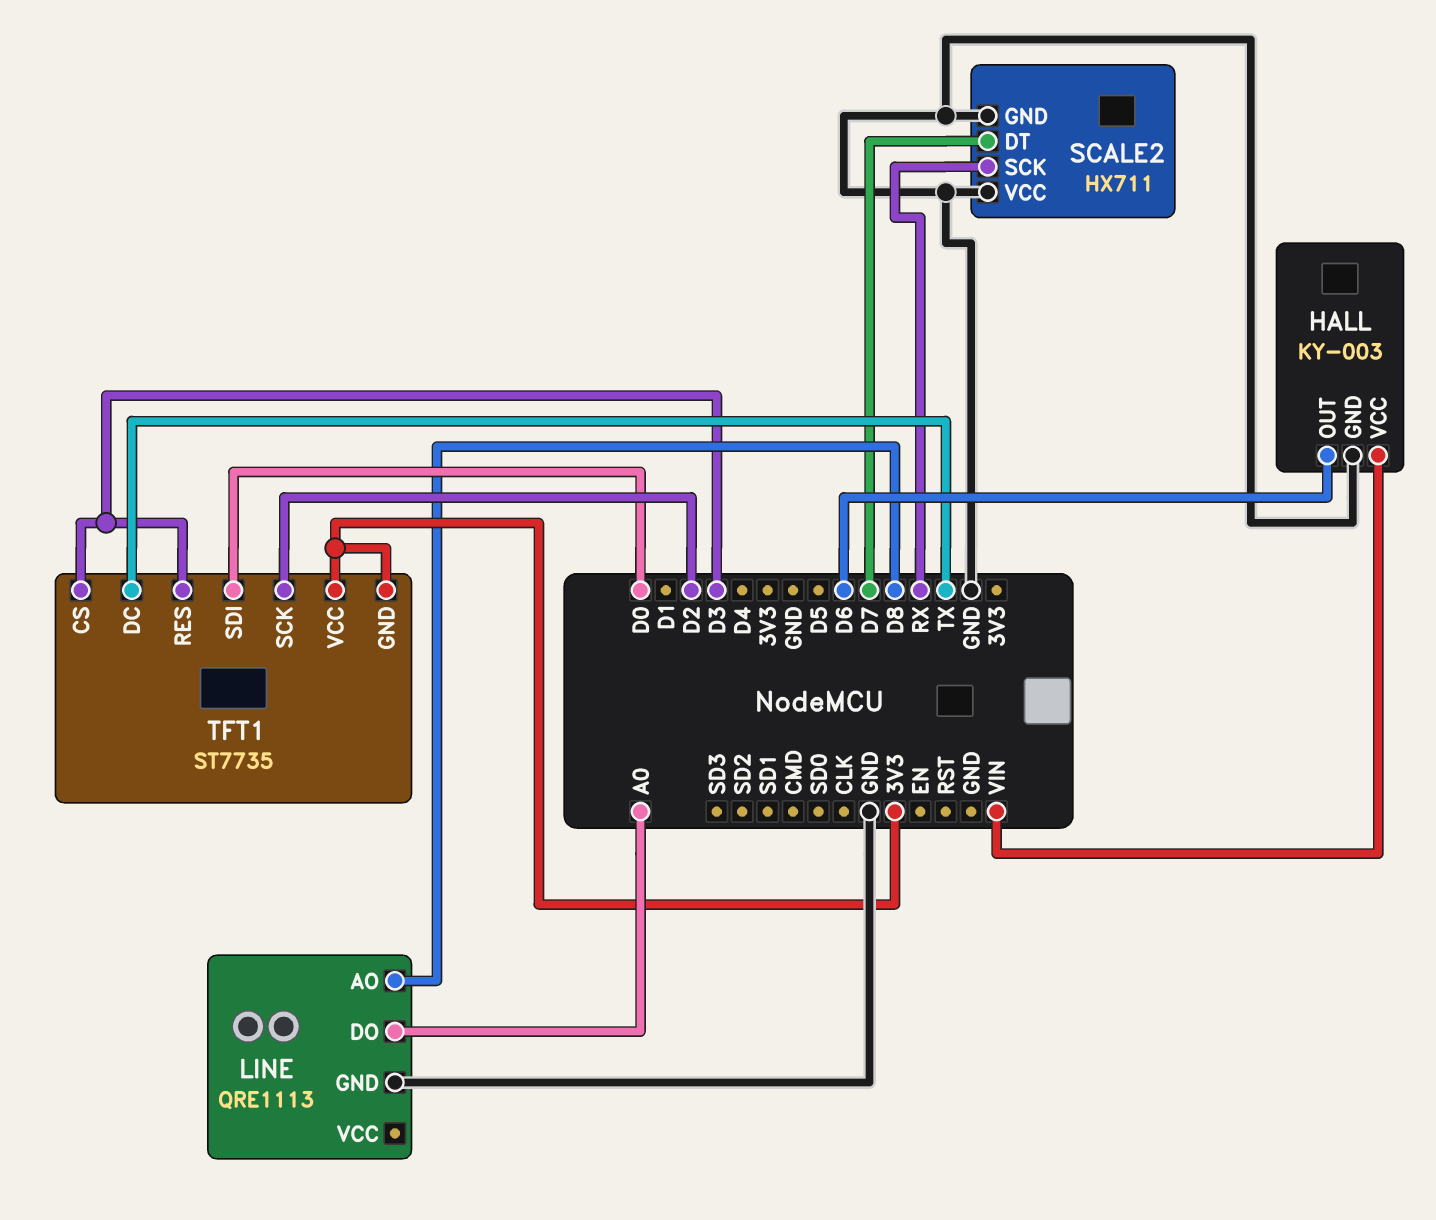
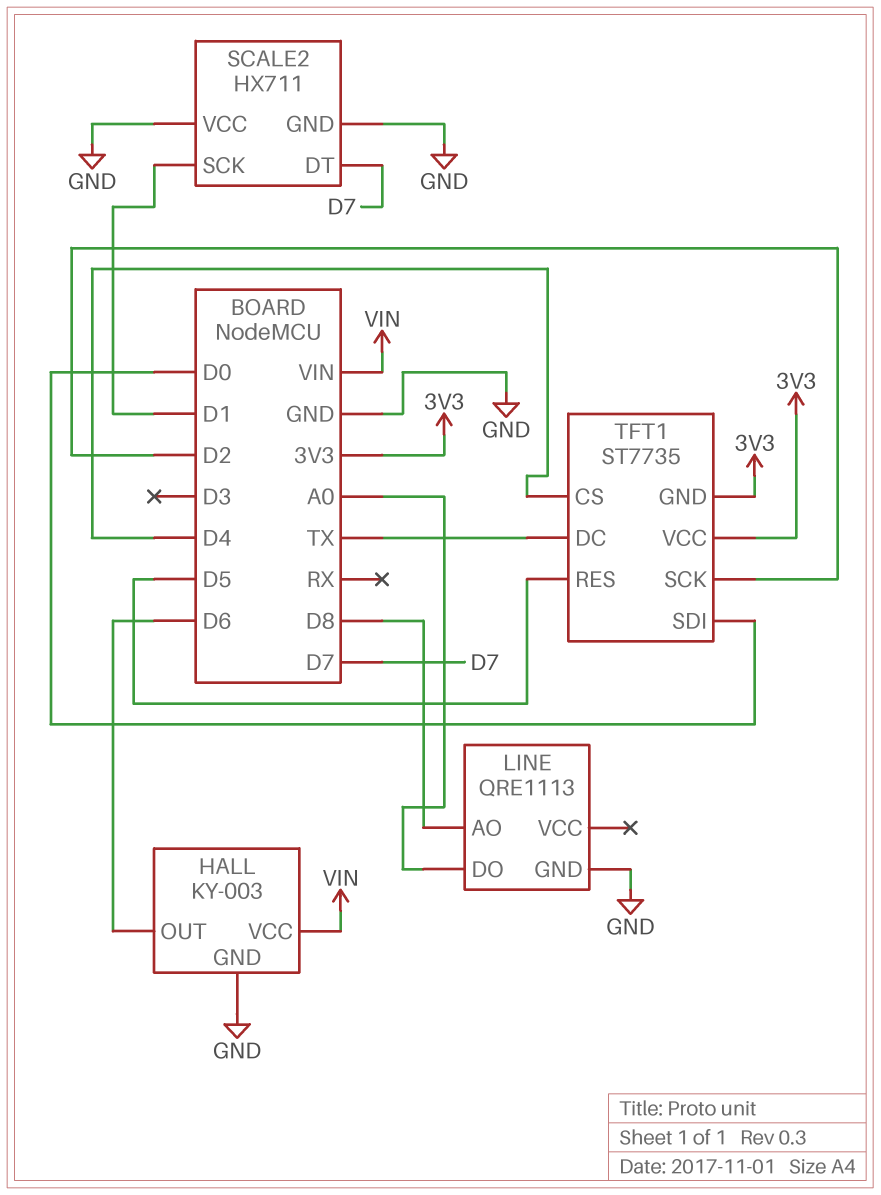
SCALE2 pin SCK: RX -> D1
TFT1 pin CS: D3 -> D4
TFT1 pin RES: D3 -> D5

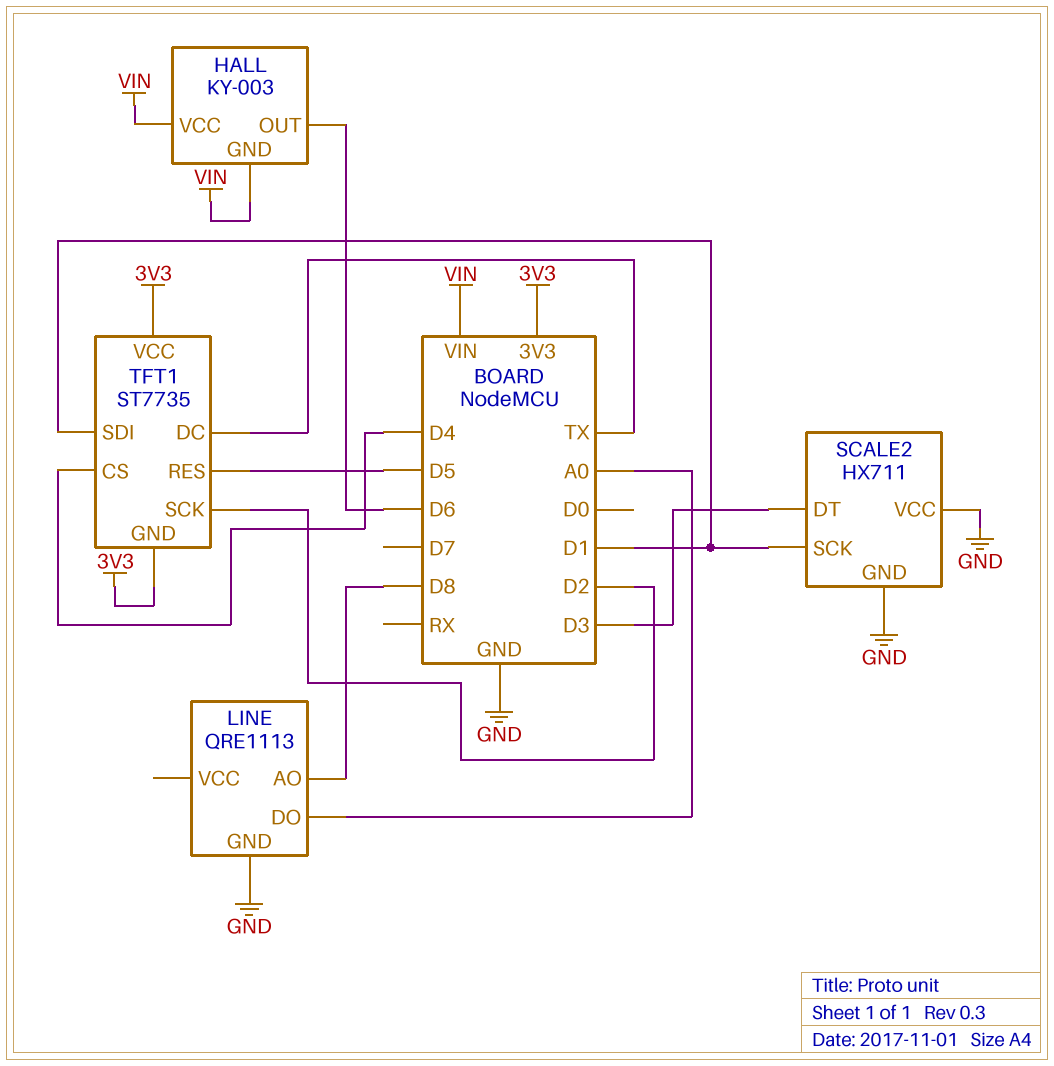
HALL pin GND: GND -> VIN
SCALE2 pin DT: D7 -> D3
TFT1 pin SDI: D0 -> D1

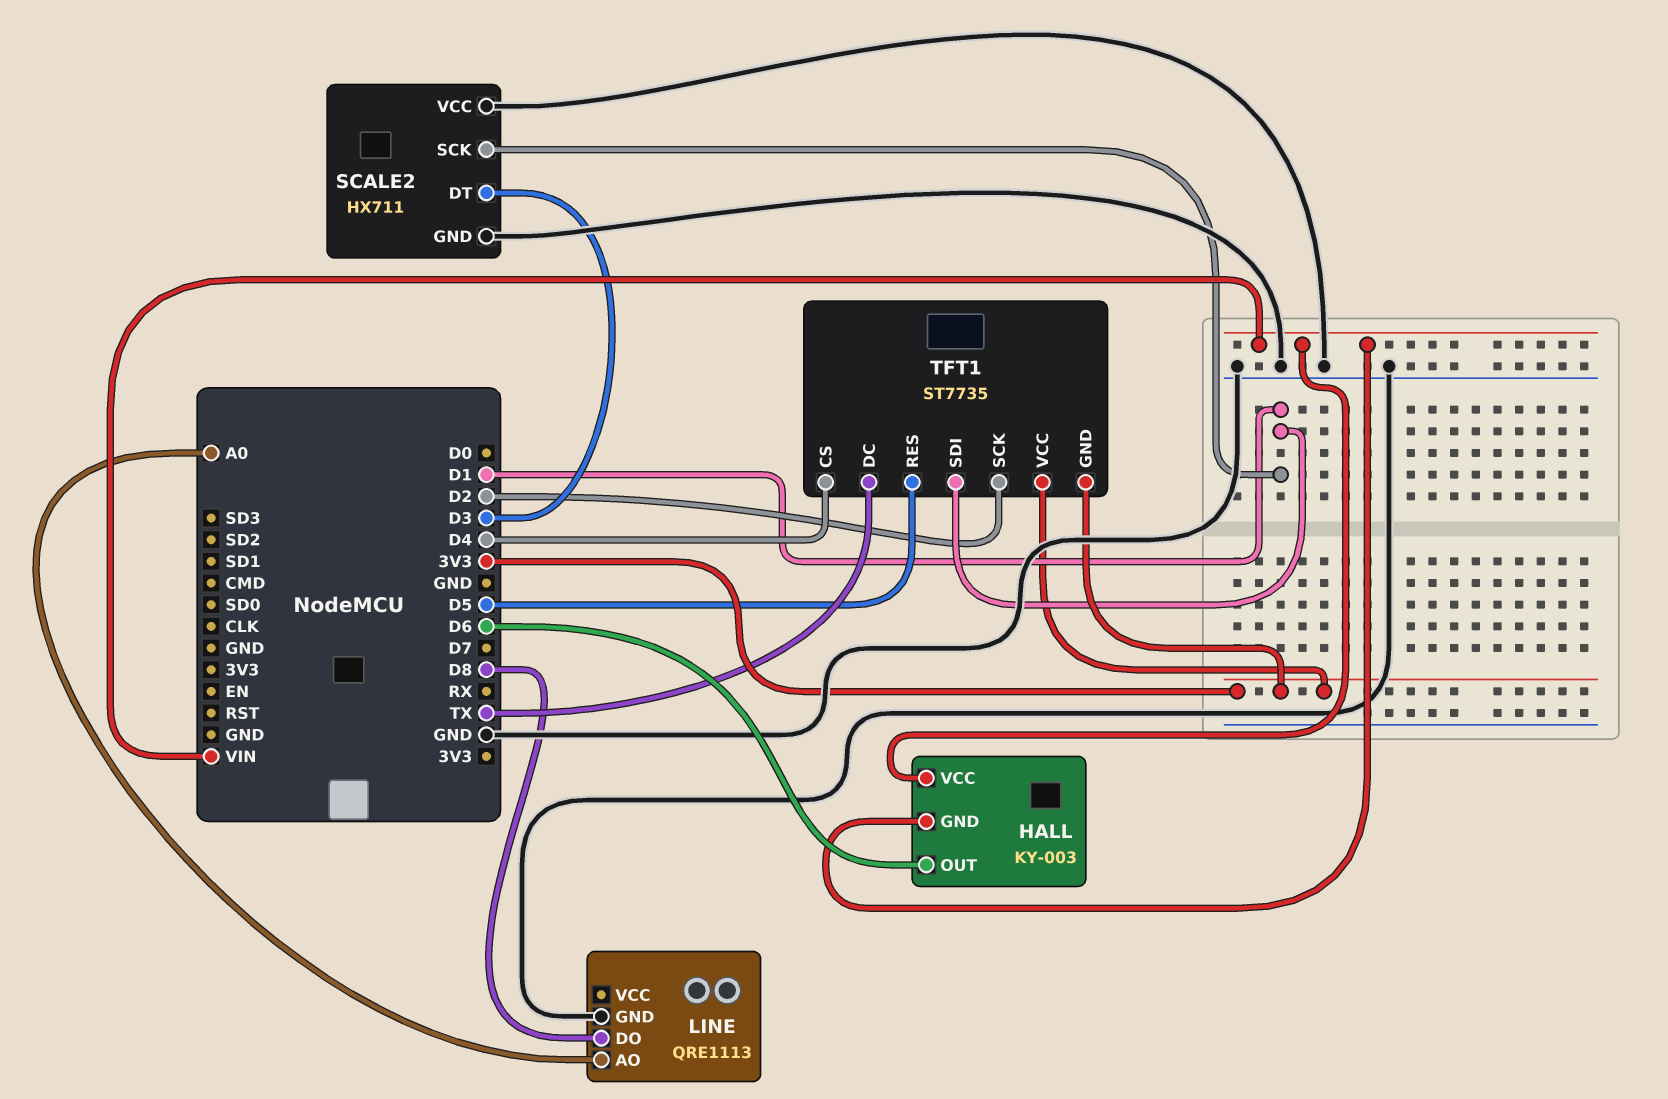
LINE pin AO: D8 -> A0
LINE pin DO: A0 -> D8

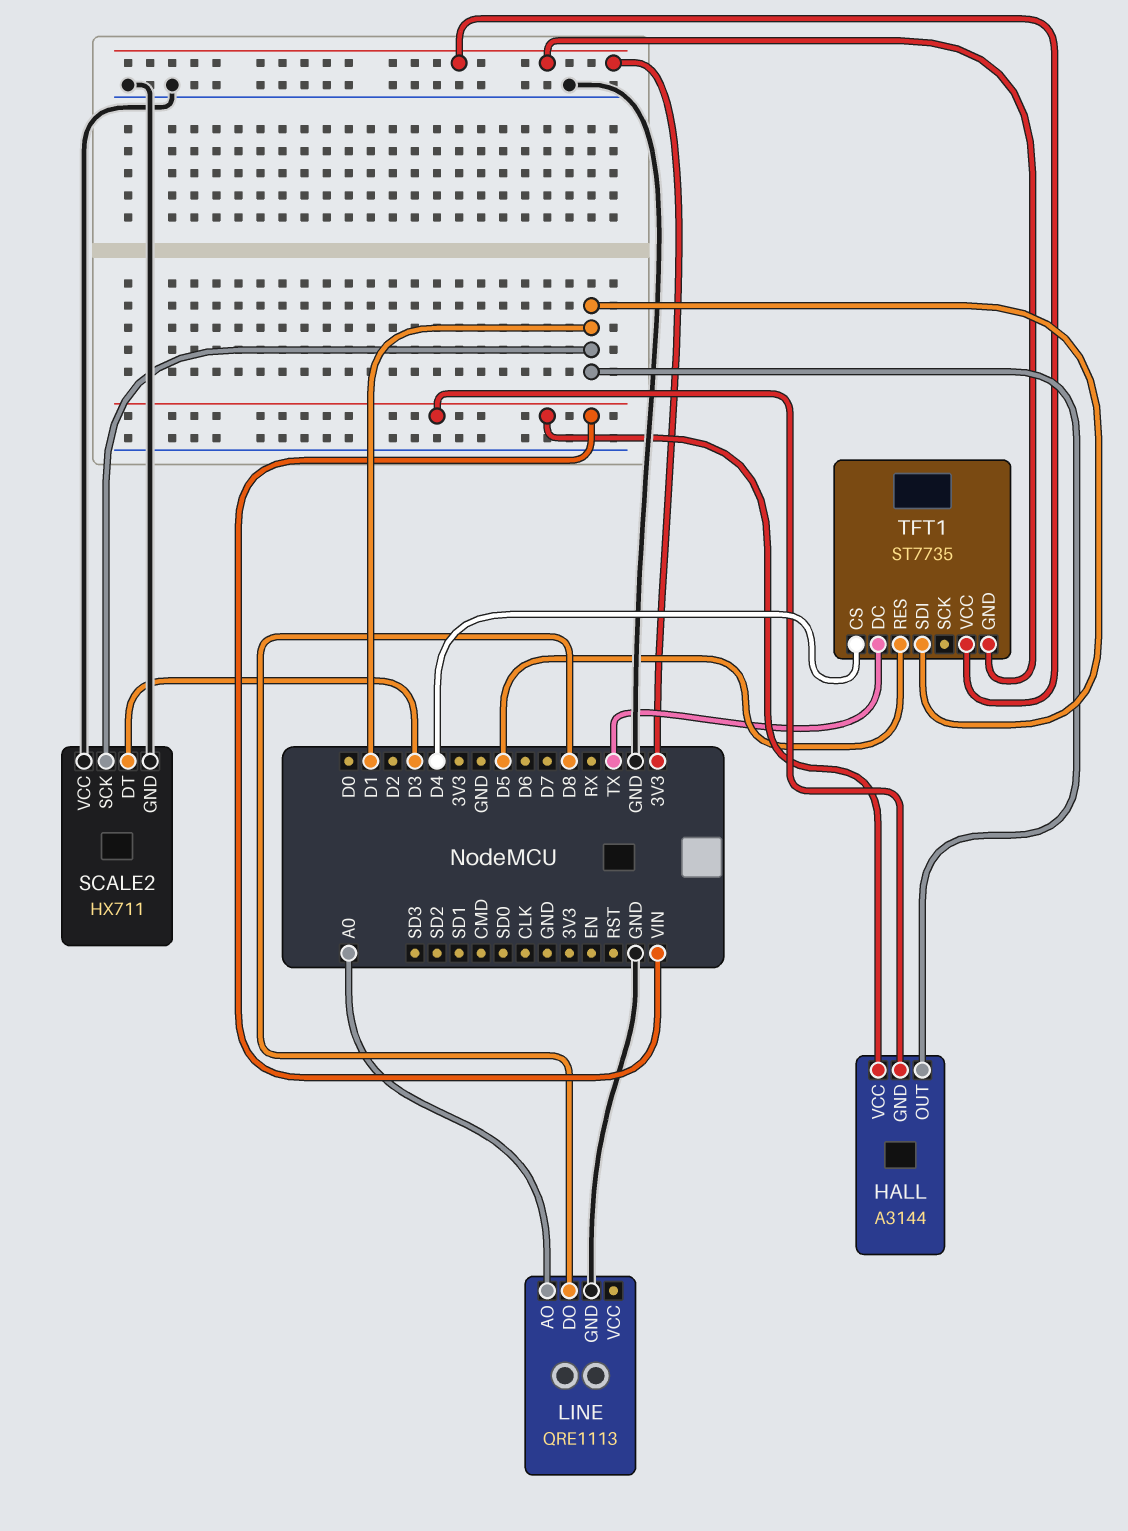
HALL: KY-003 -> A3144
HALL pin OUT: D6 -> D1
TFT1 pin SCK: D2 -> none

